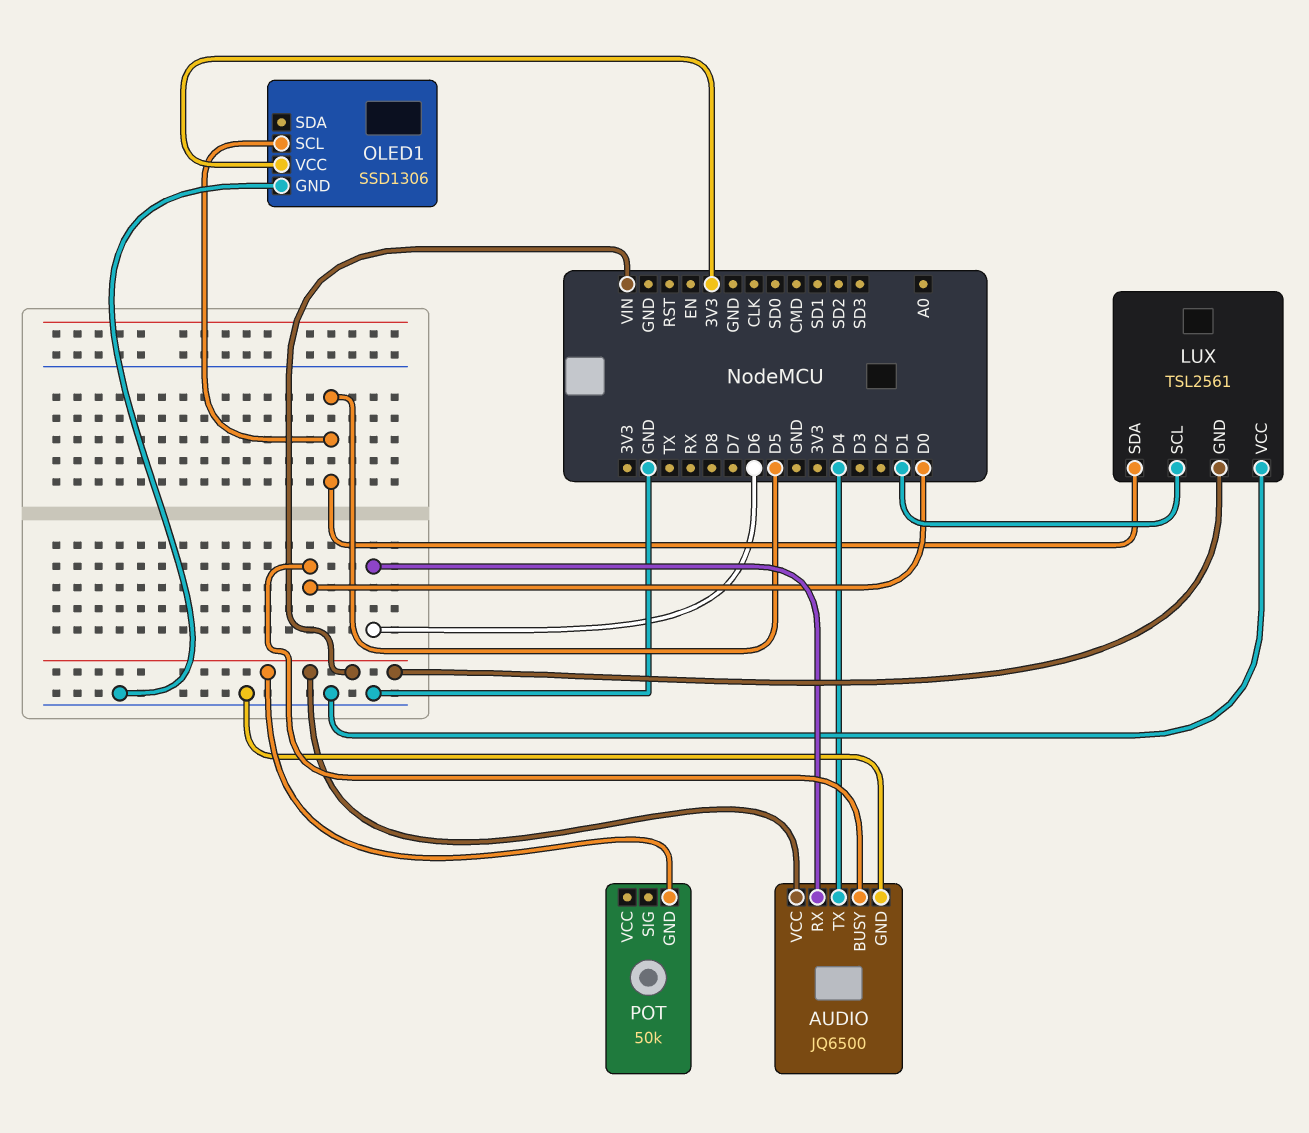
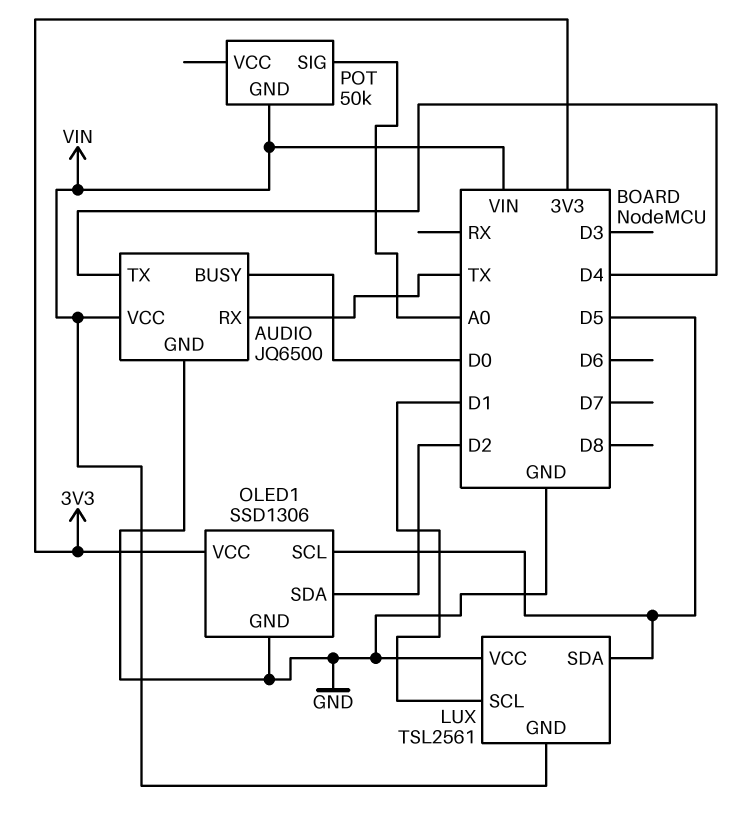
AUDIO pin RX: D6 -> TX
OLED1 pin SDA: none -> D2
POT pin SIG: none -> A0

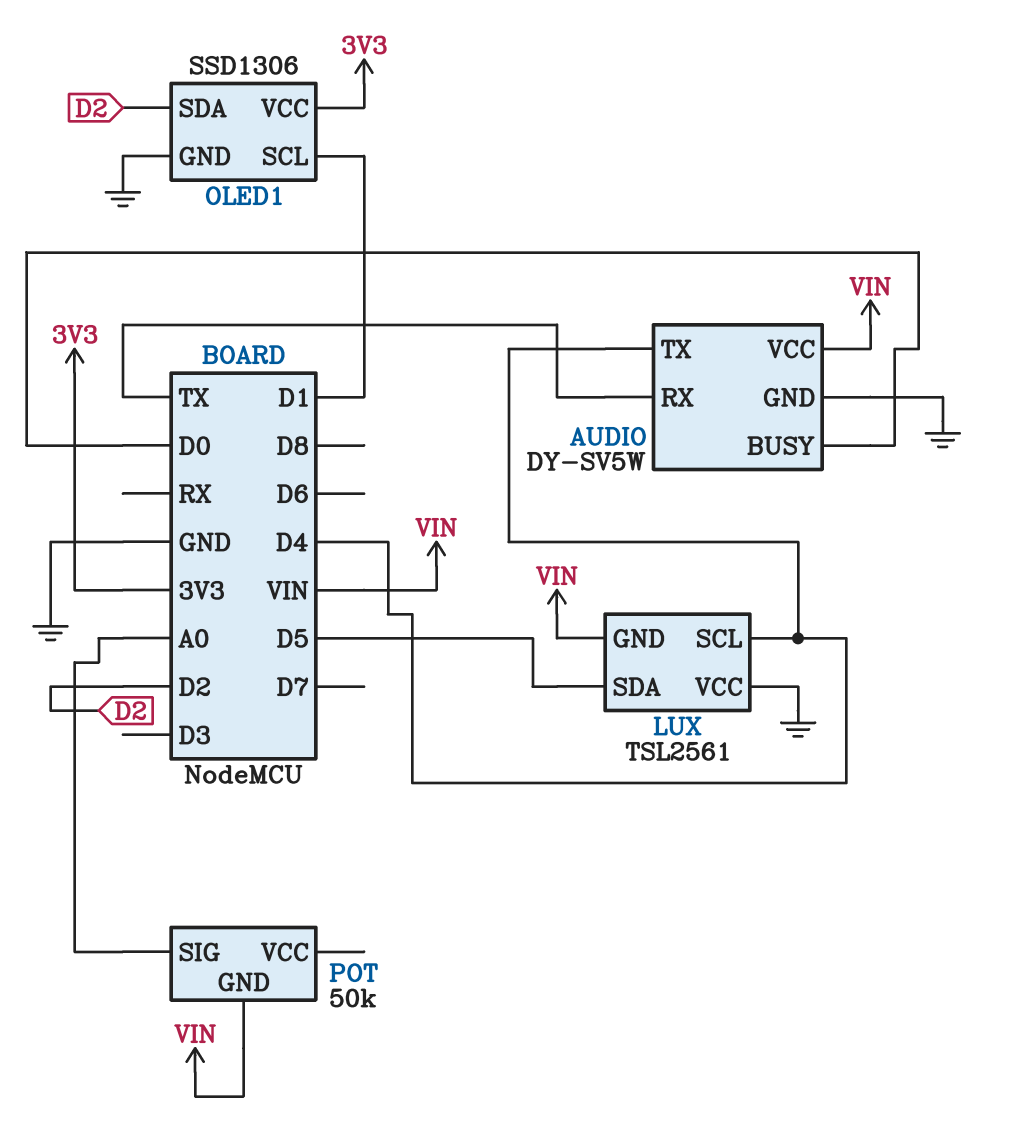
AUDIO: JQ6500 -> DY-SV5W
LUX pin SCL: D1 -> D4
OLED1 pin SCL: D5 -> D1

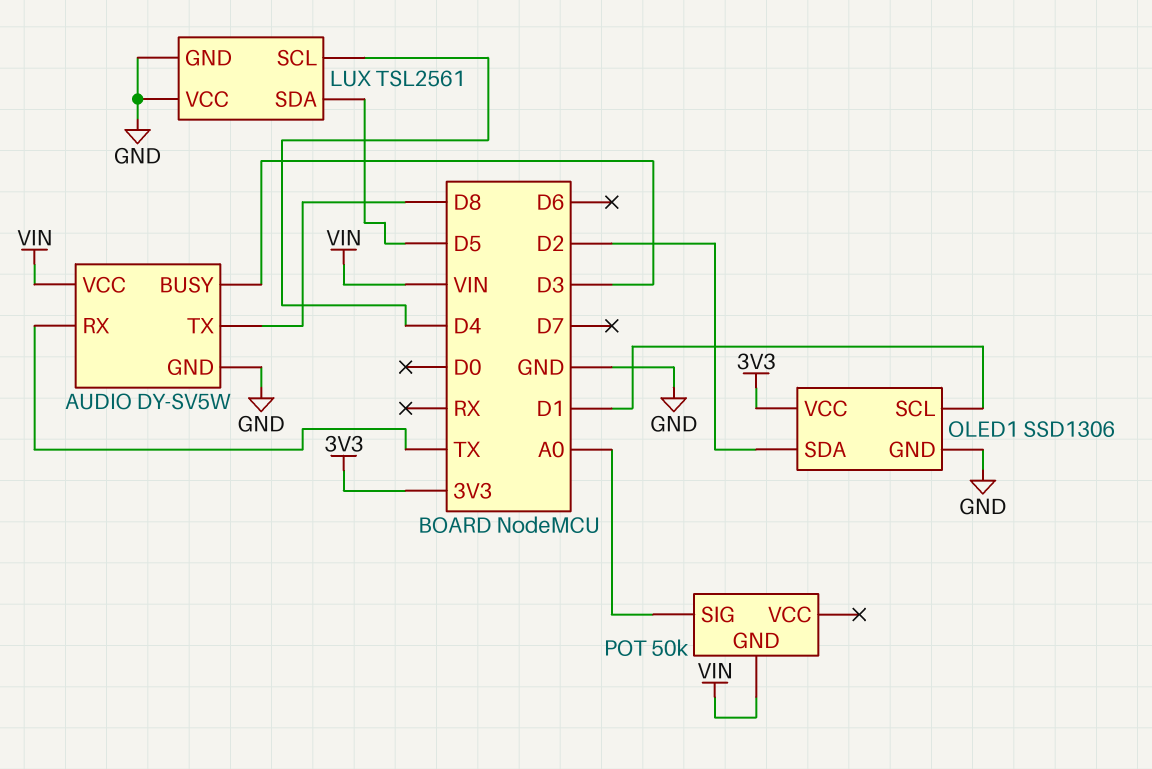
AUDIO pin BUSY: D0 -> D3
AUDIO pin TX: D4 -> D8
LUX pin GND: VIN -> GND

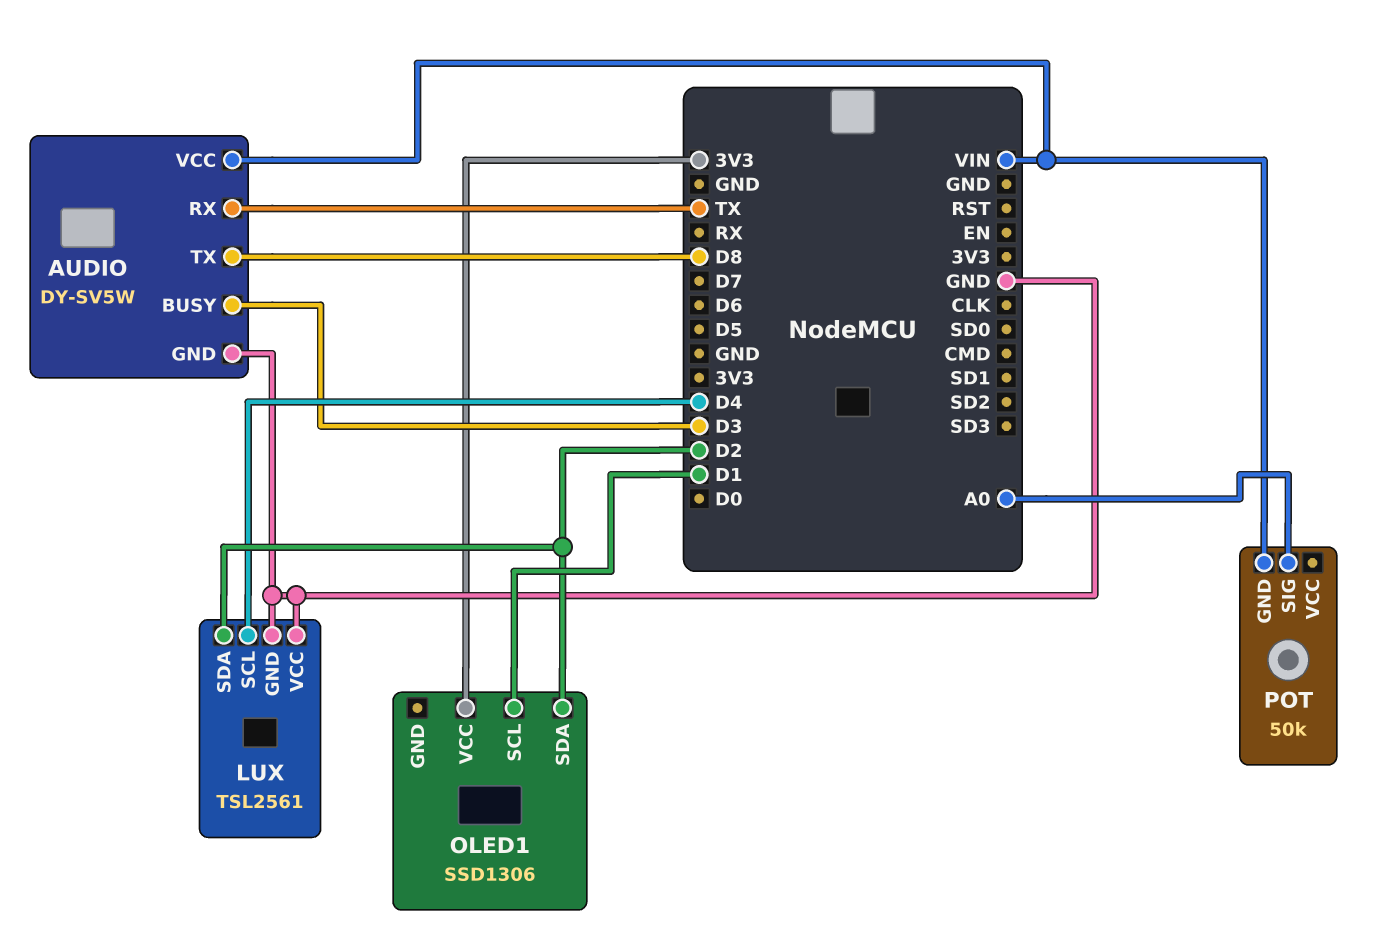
LUX pin SDA: D5 -> D2
OLED1 pin GND: GND -> none

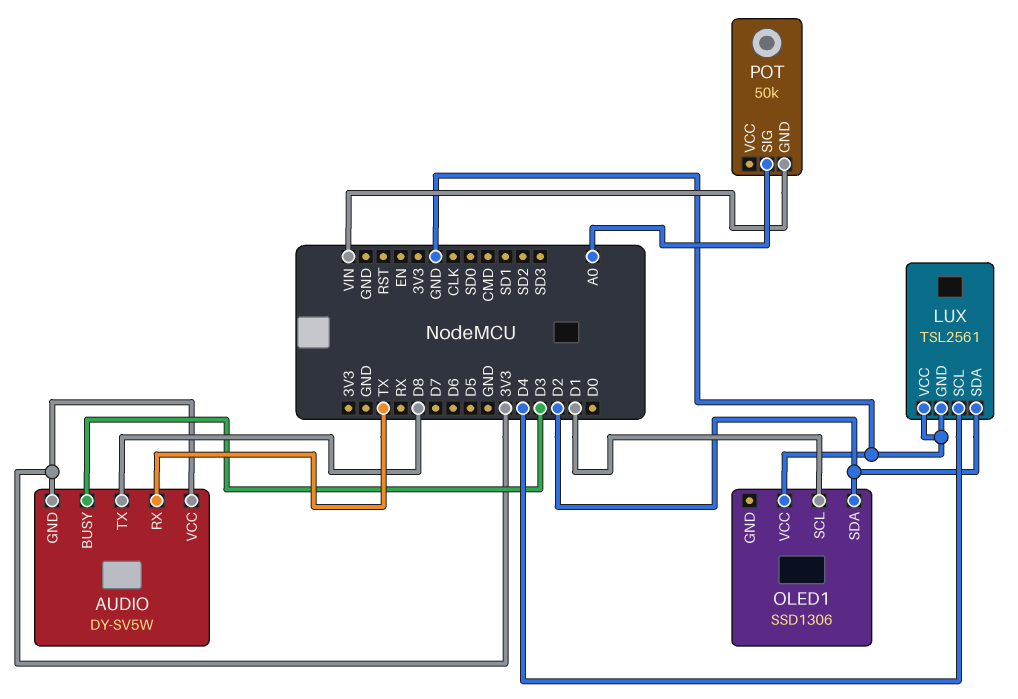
AUDIO pin GND: GND -> 3V3
AUDIO pin VCC: VIN -> 3V3
OLED1 pin VCC: 3V3 -> GND

